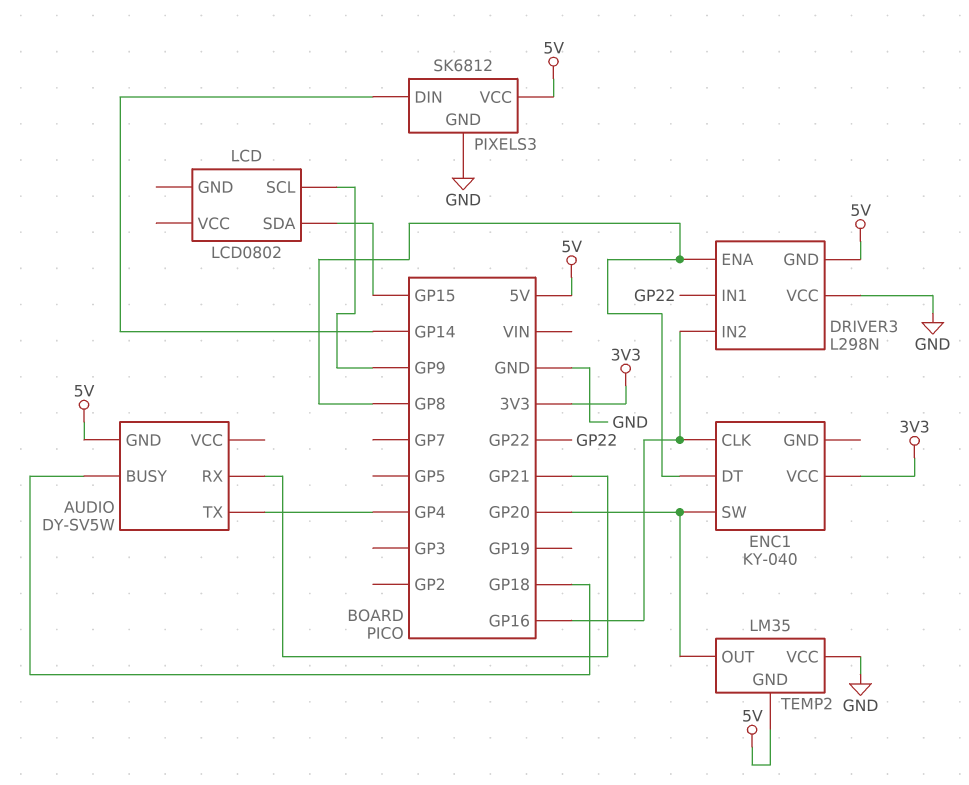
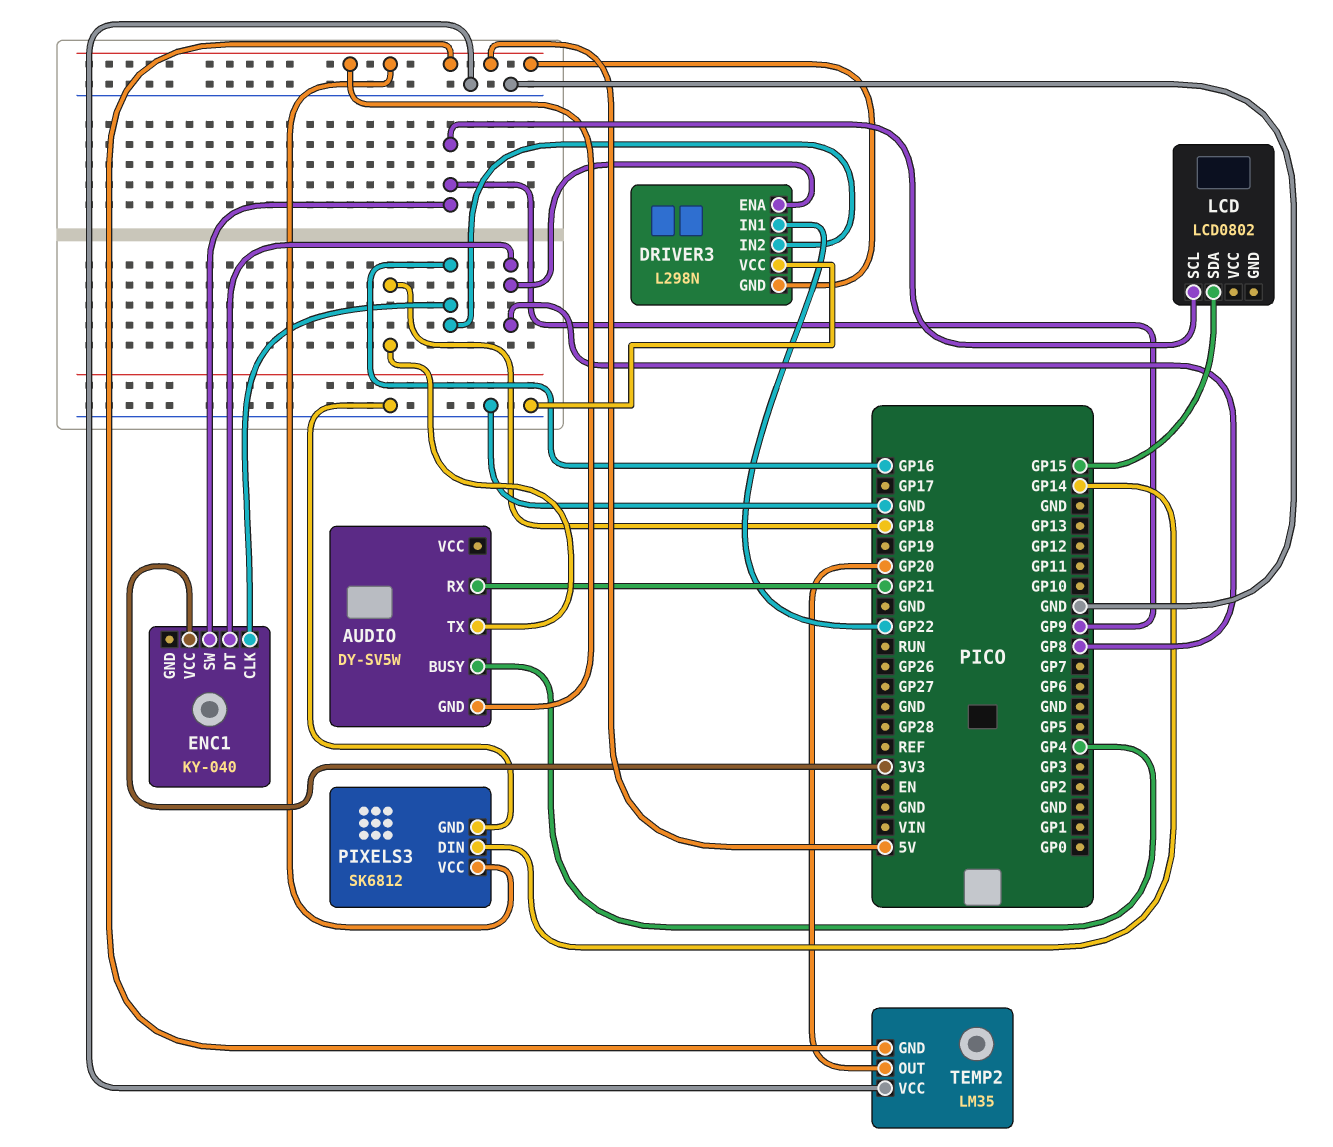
AUDIO pin BUSY: GP18 -> GP4
AUDIO pin TX: GP4 -> GP18
ENC1 pin SW: GP20 -> GP9

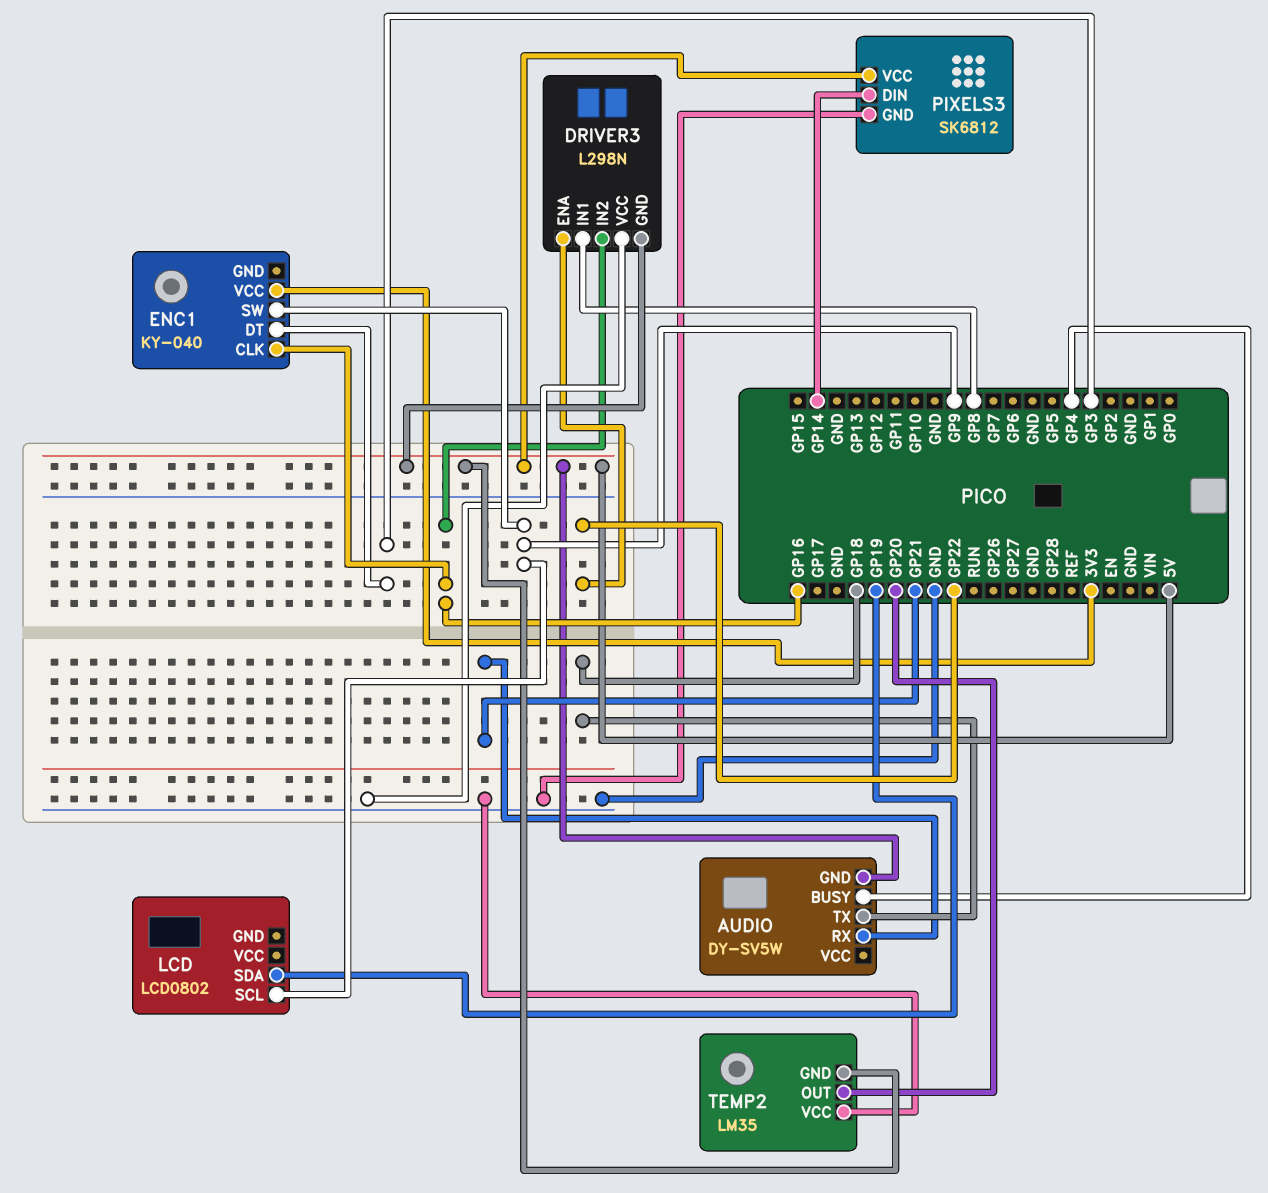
DRIVER3 pin ENA: GP8 -> GP22
DRIVER3 pin IN1: GP22 -> GP8
ENC1 pin DT: GP8 -> GP3
LCD pin SDA: GP15 -> GP19

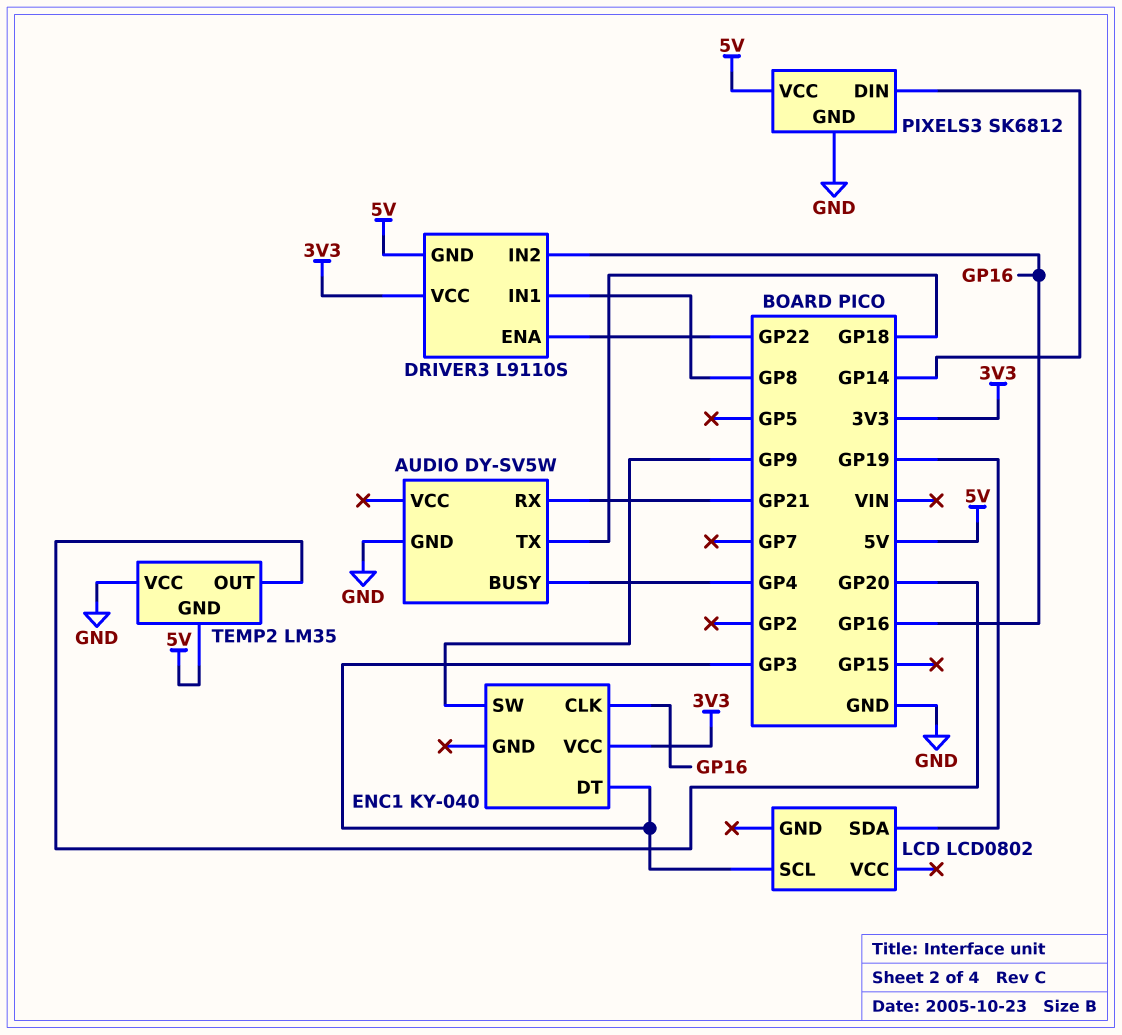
AUDIO pin GND: 5V -> GND
DRIVER3: L298N -> L9110S
DRIVER3 pin VCC: GND -> 3V3
LCD pin SCL: GP9 -> GP3

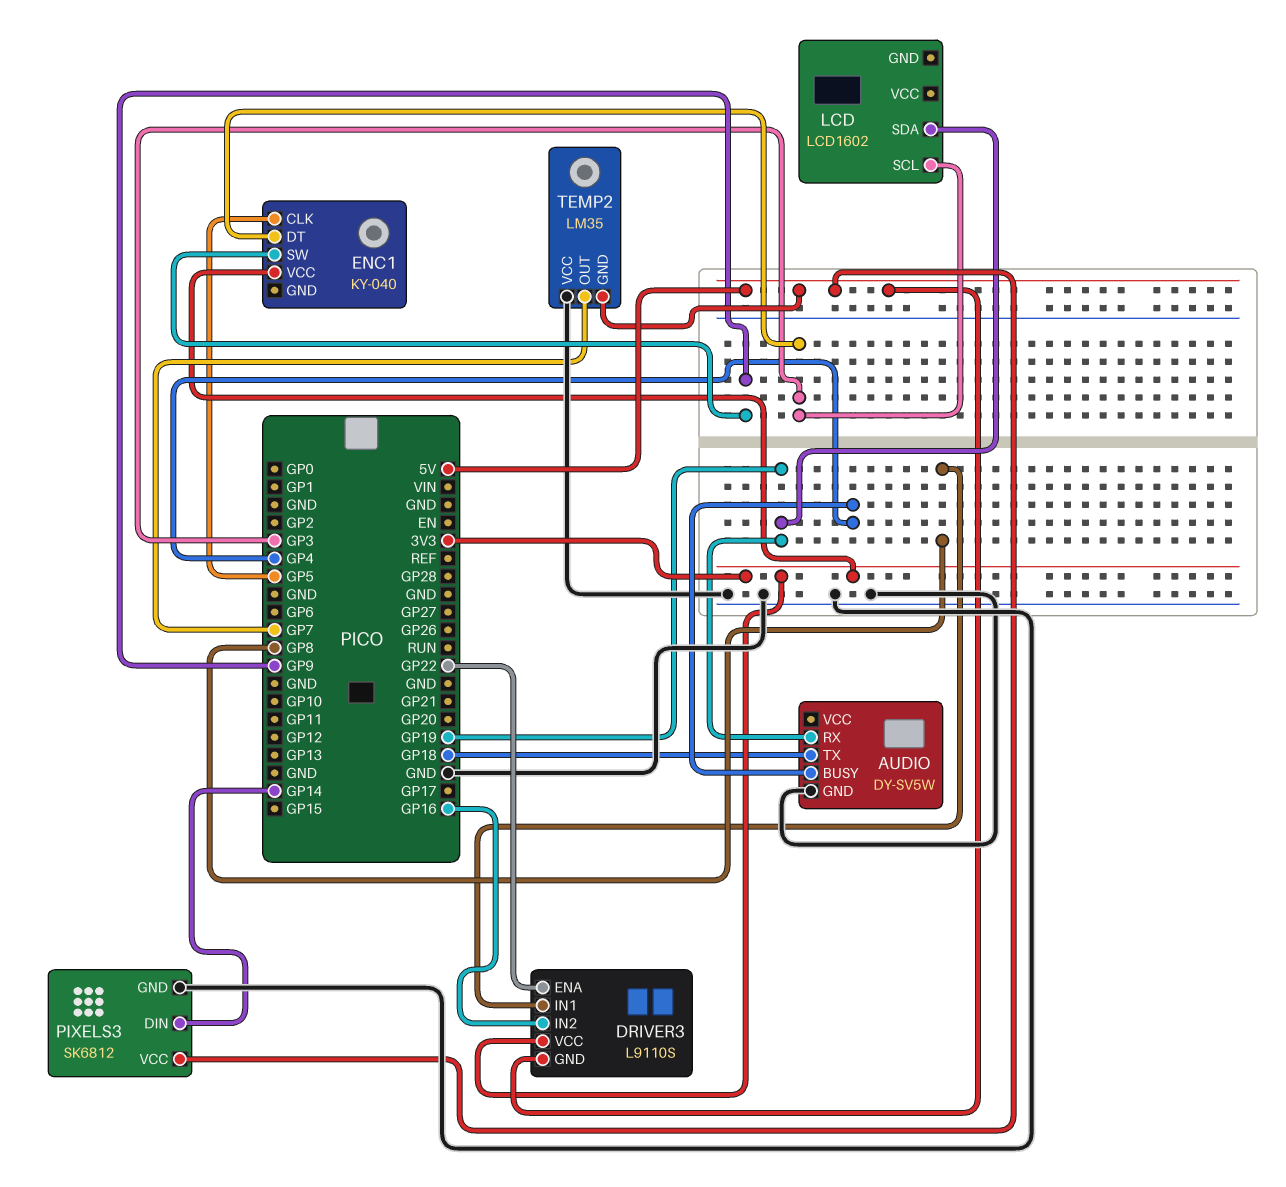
AUDIO pin RX: GP21 -> GP19
ENC1 pin CLK: GP16 -> GP5
LCD: LCD0802 -> LCD1602
TEMP2 pin OUT: GP20 -> GP7

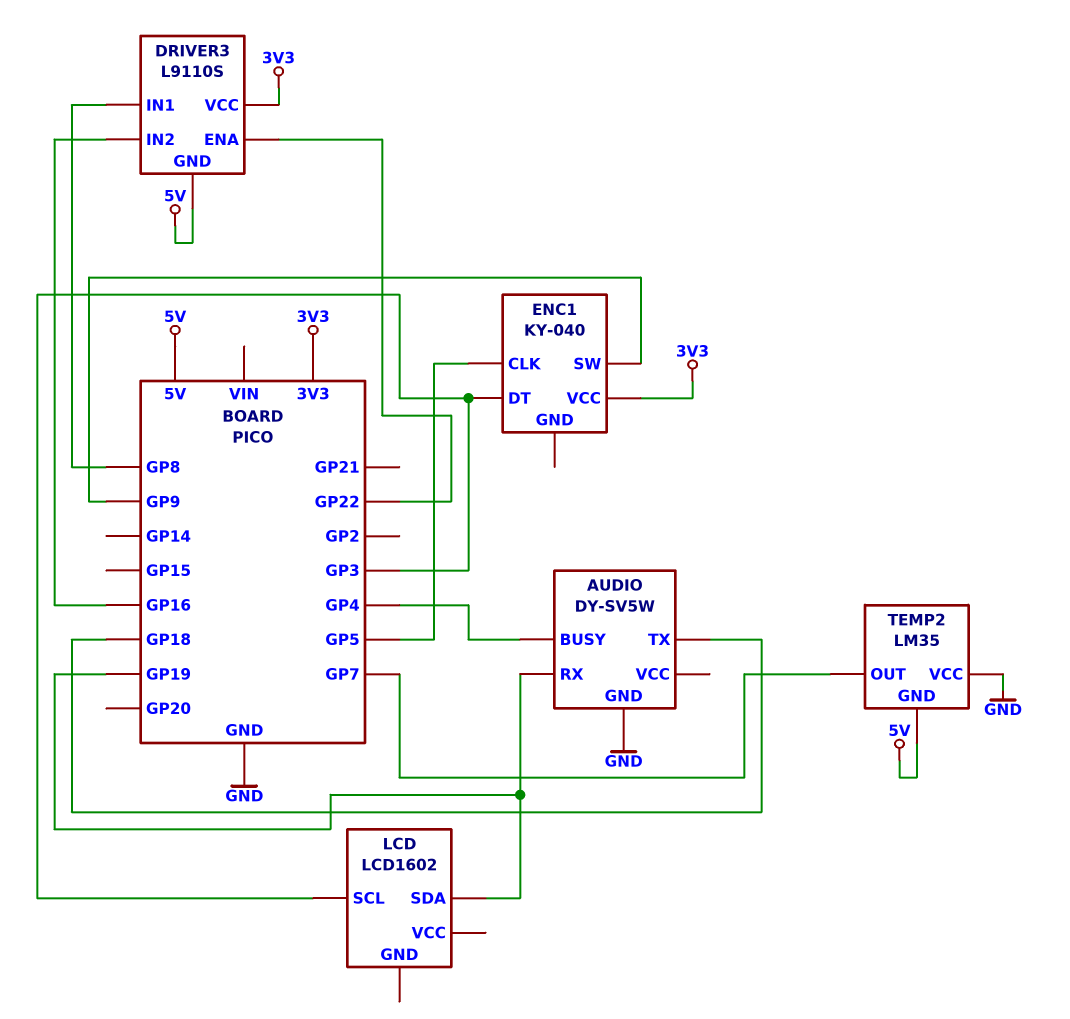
PIXELS3: SK6812 -> none
PIXELS3 pin DIN: GP14 -> none
PIXELS3 pin GND: GND -> none
PIXELS3 pin VCC: 5V -> none

